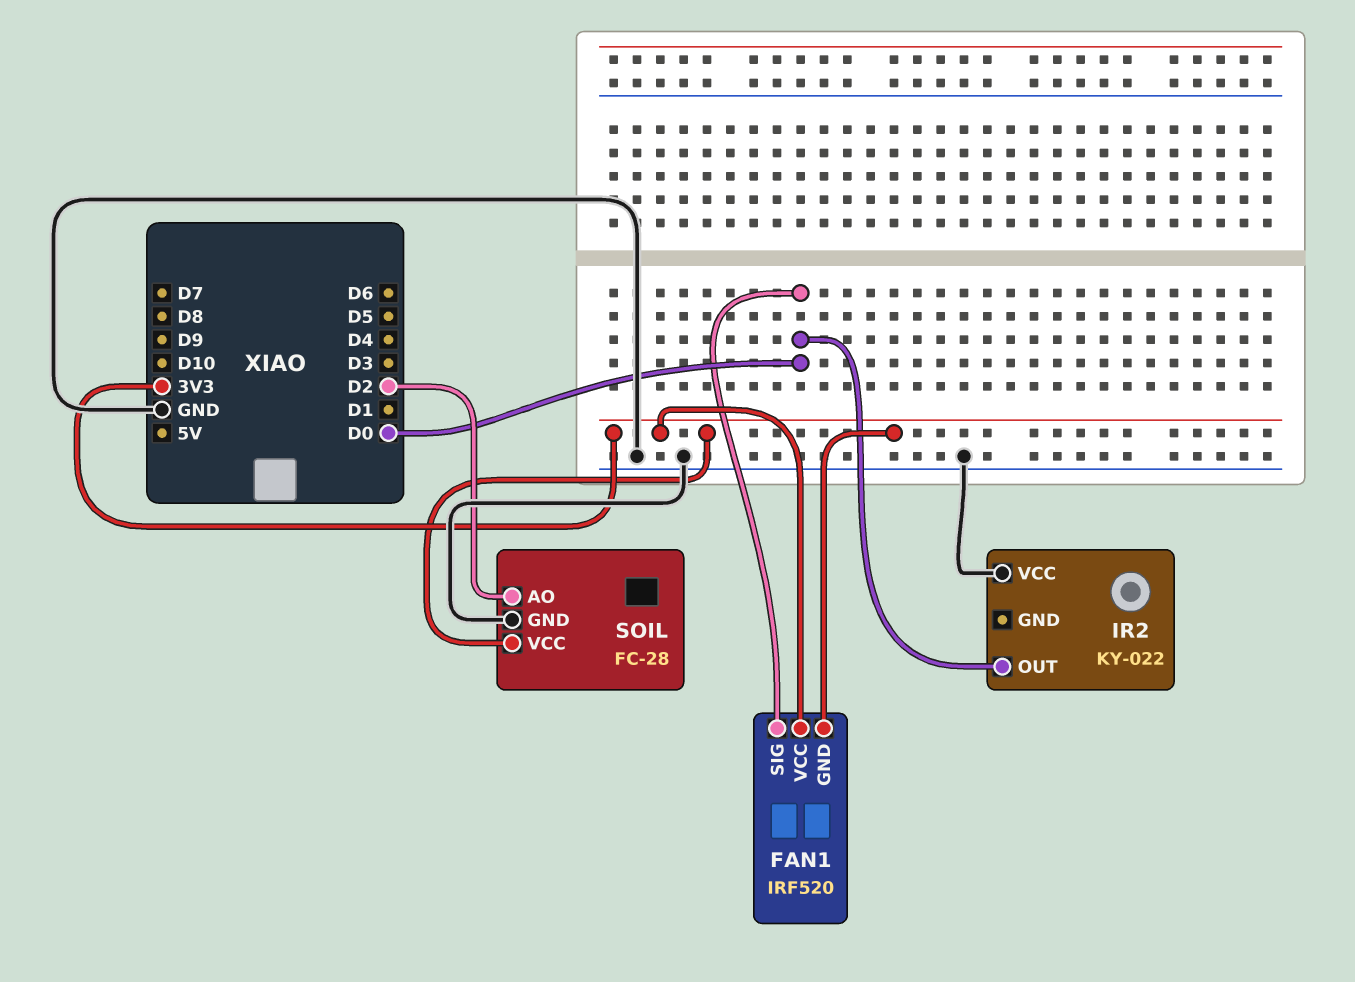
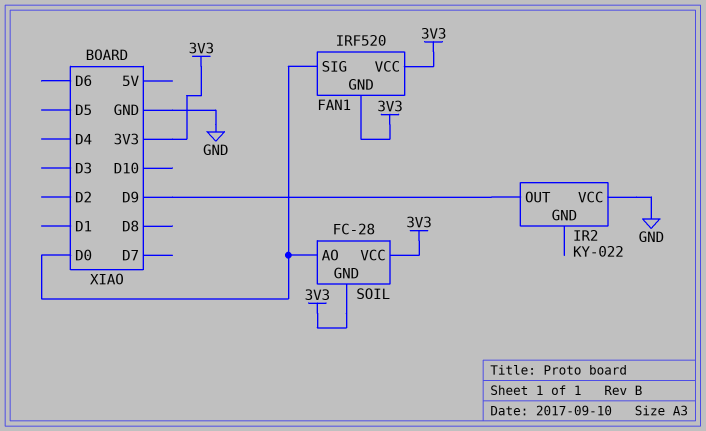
IR2 pin OUT: D0 -> D9
SOIL pin AO: D2 -> D0
SOIL pin GND: GND -> 3V3

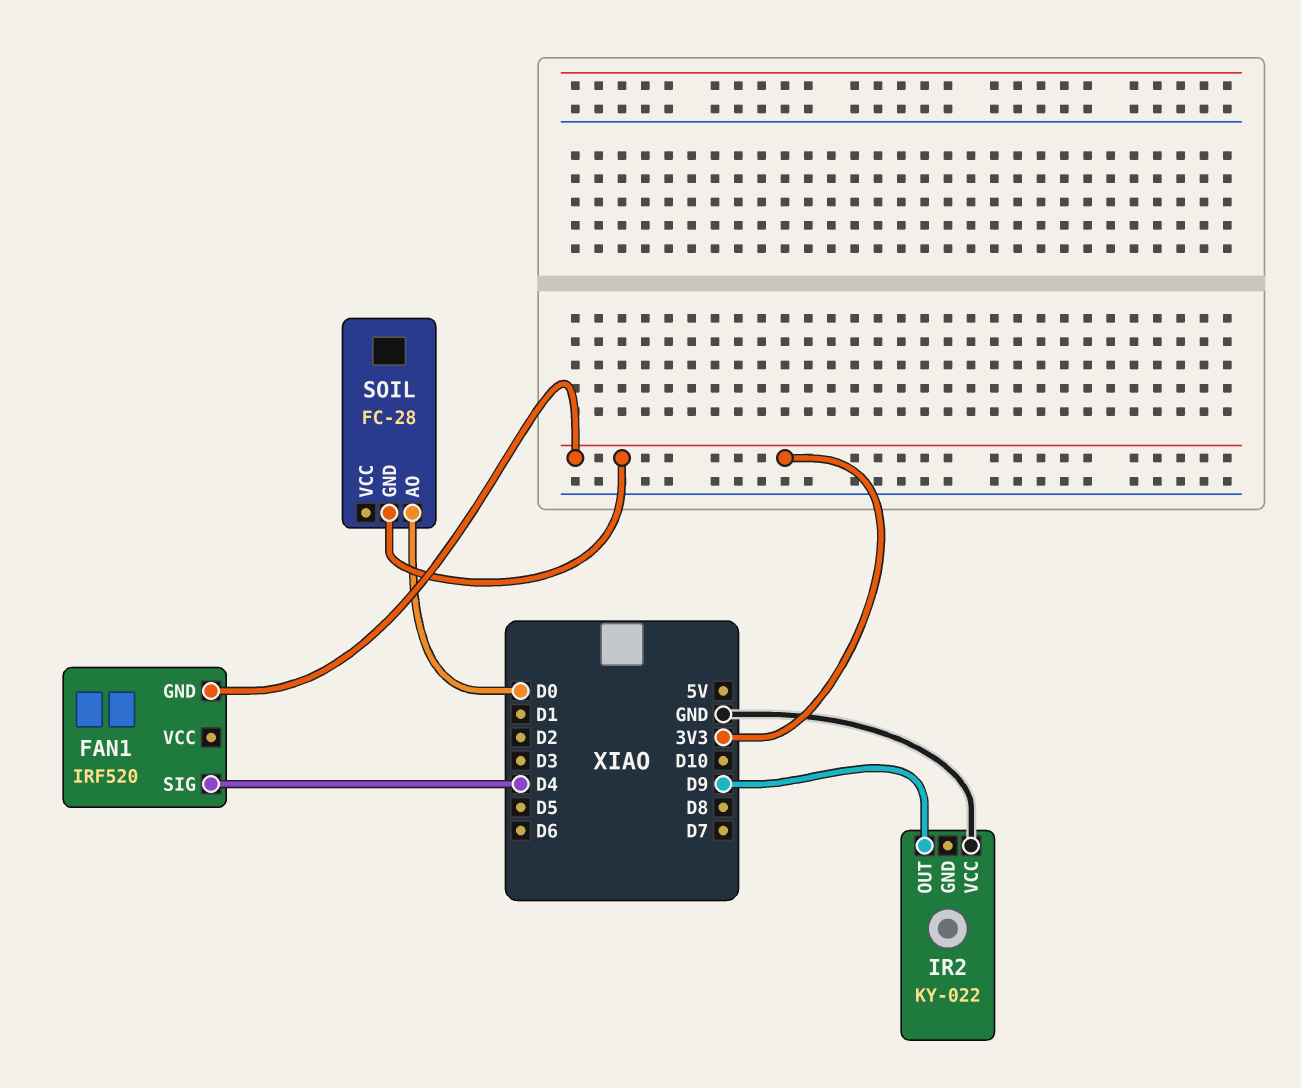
FAN1 pin SIG: D0 -> D4
FAN1 pin VCC: 3V3 -> none
SOIL pin VCC: 3V3 -> none

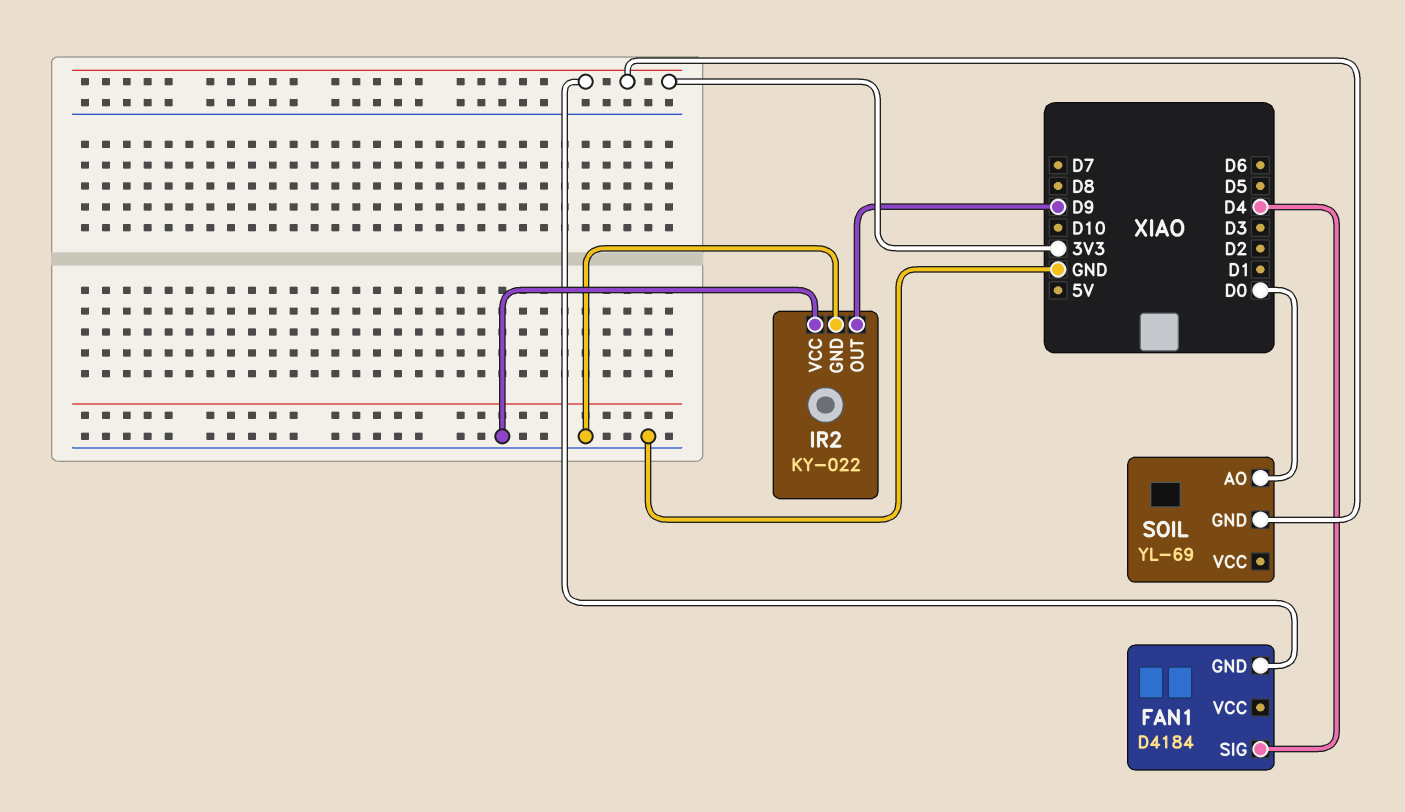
FAN1: IRF520 -> D4184
IR2 pin GND: none -> GND
SOIL: FC-28 -> YL-69

